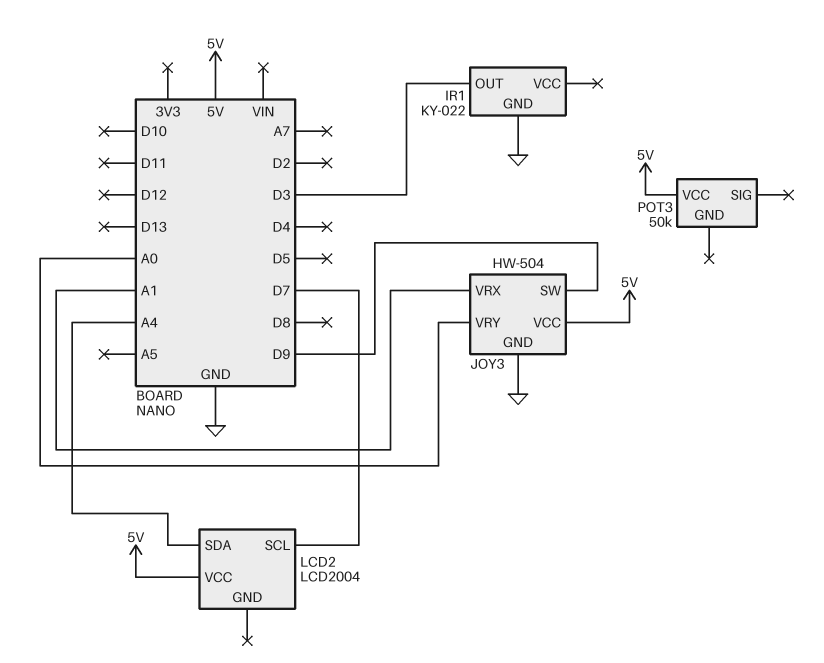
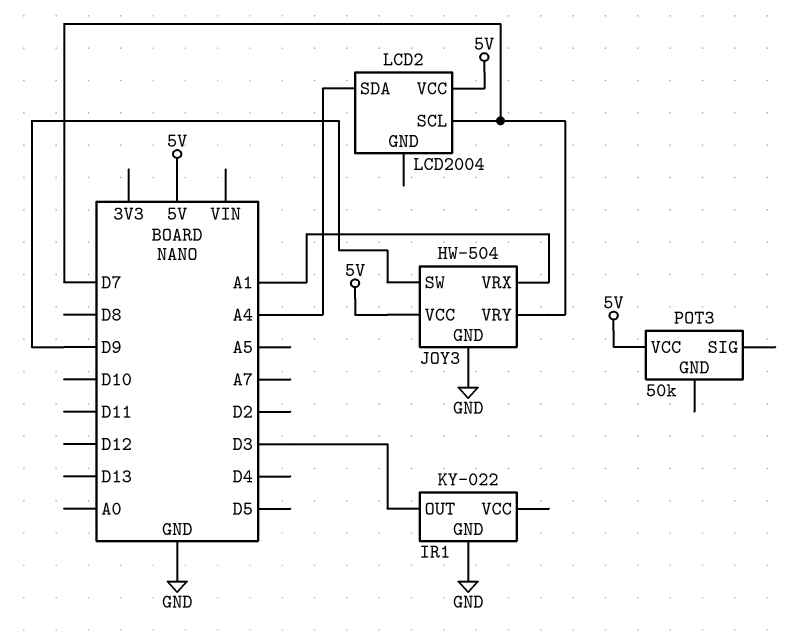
JOY3 pin VRY: A0 -> D7

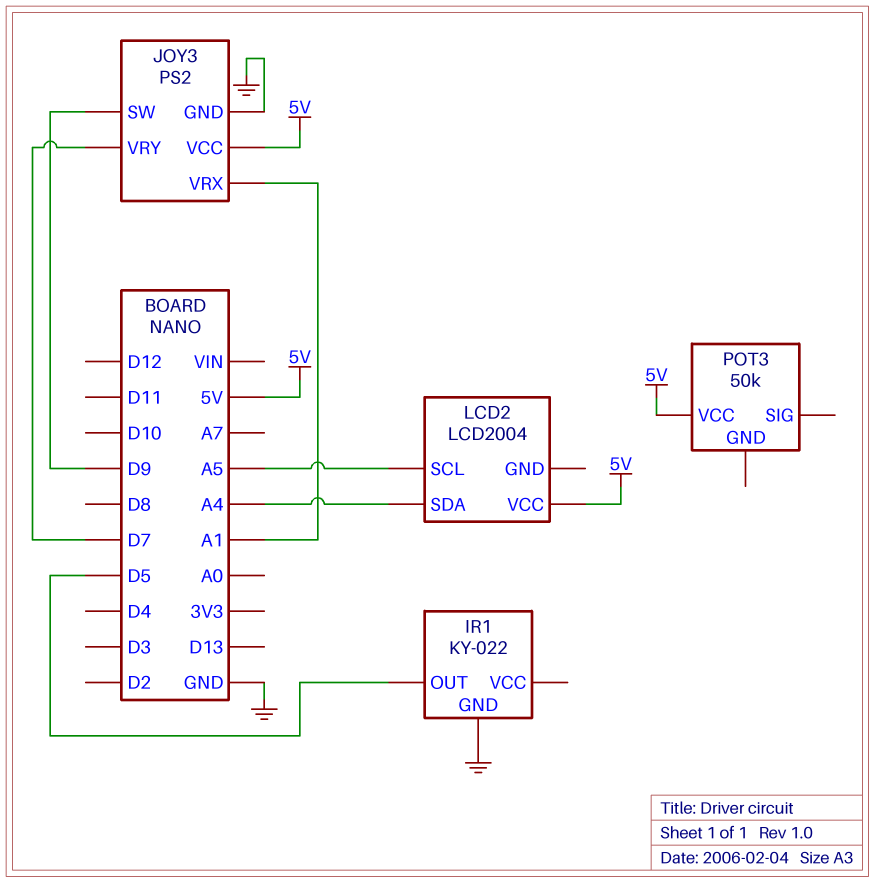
IR1 pin OUT: D3 -> D5
JOY3: HW-504 -> PS2
LCD2 pin SCL: D7 -> A5

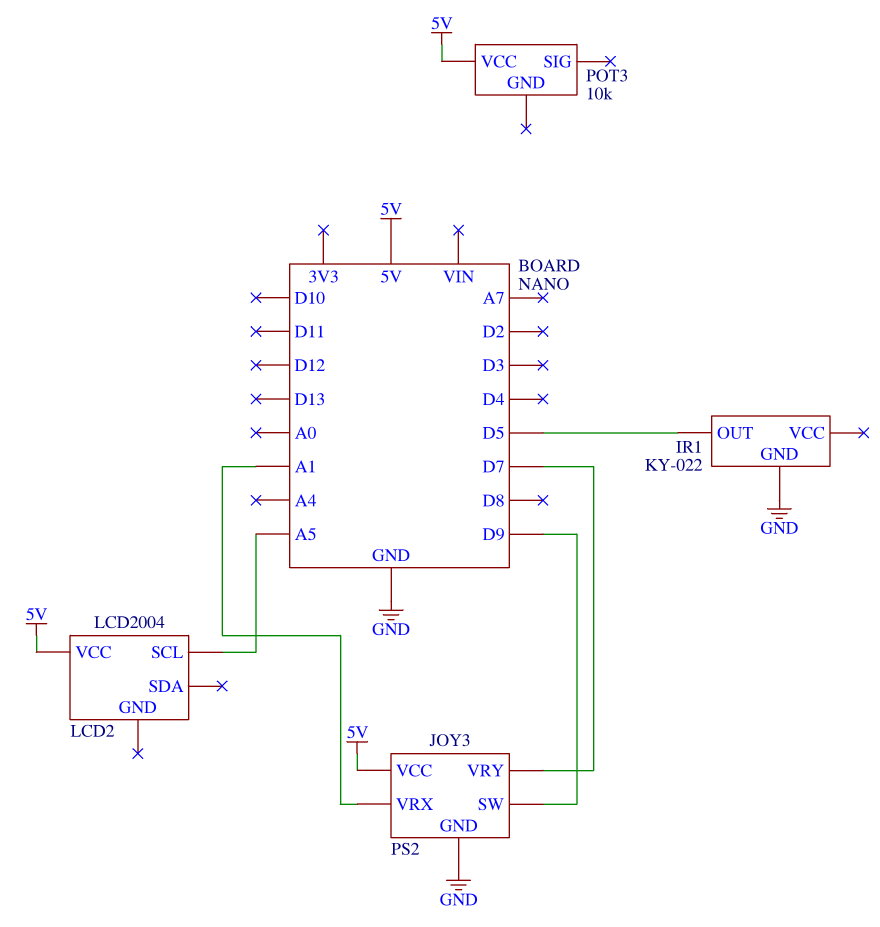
LCD2 pin SDA: A4 -> none
POT3: 50k -> 10k

